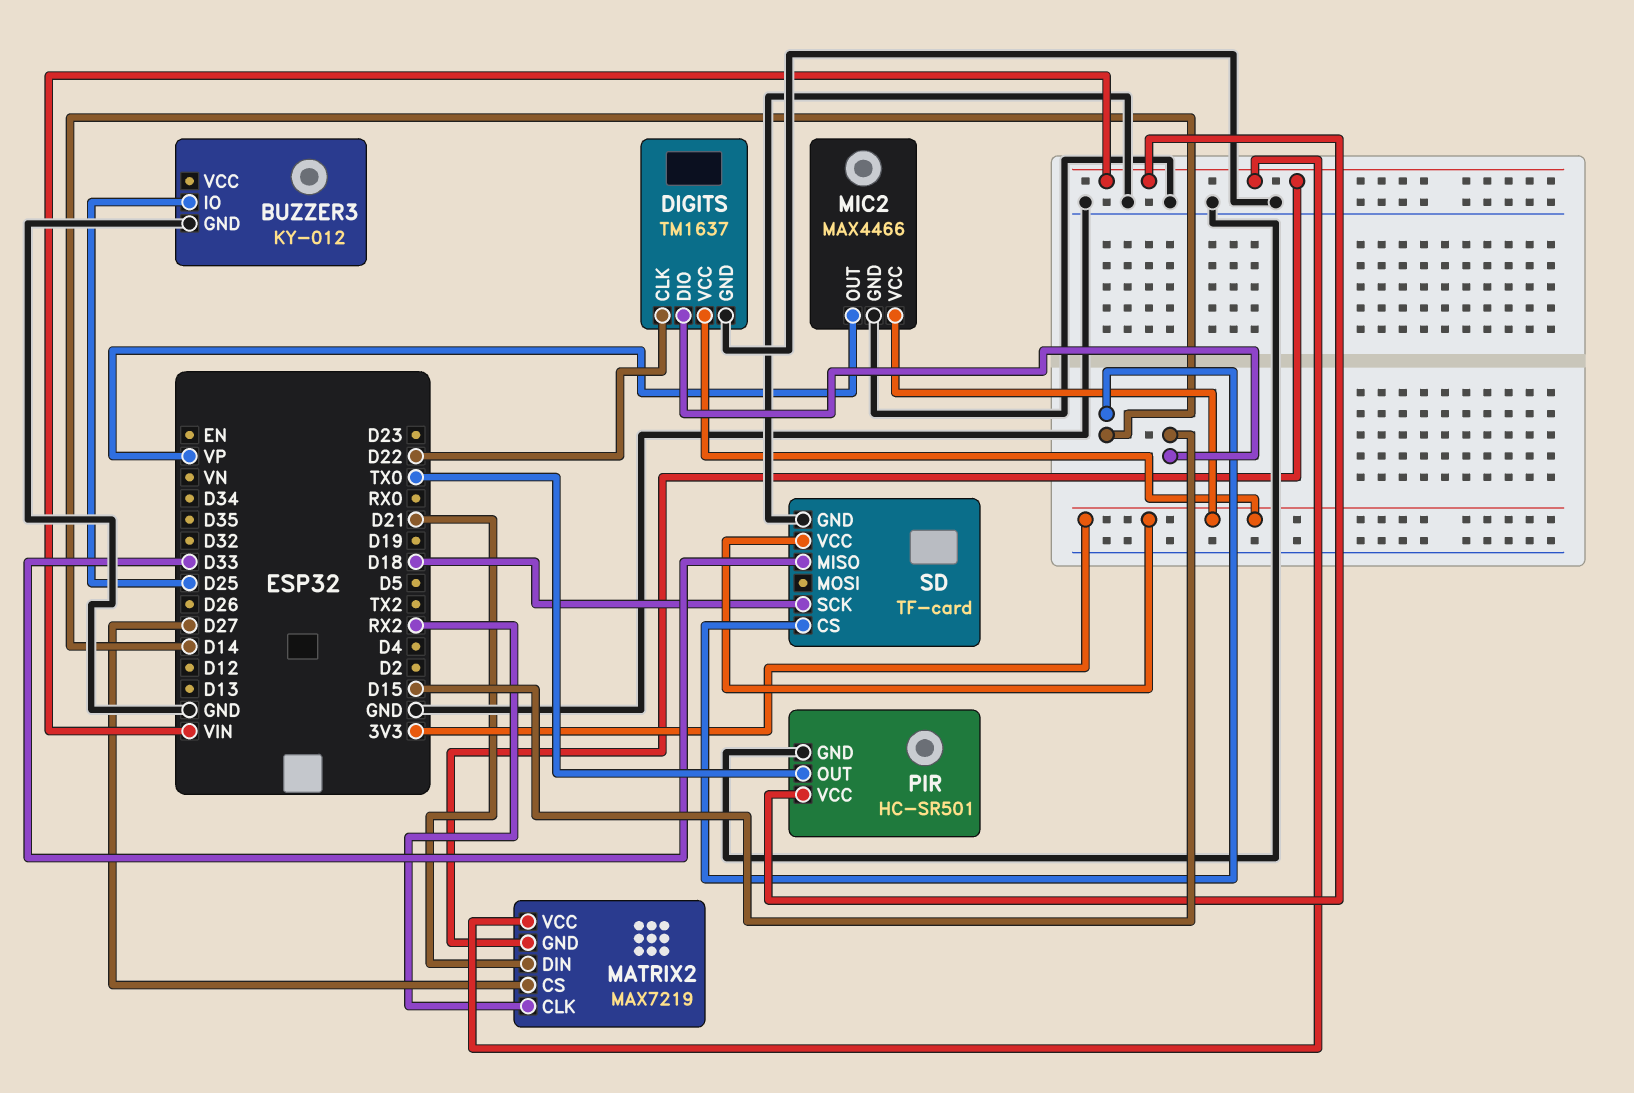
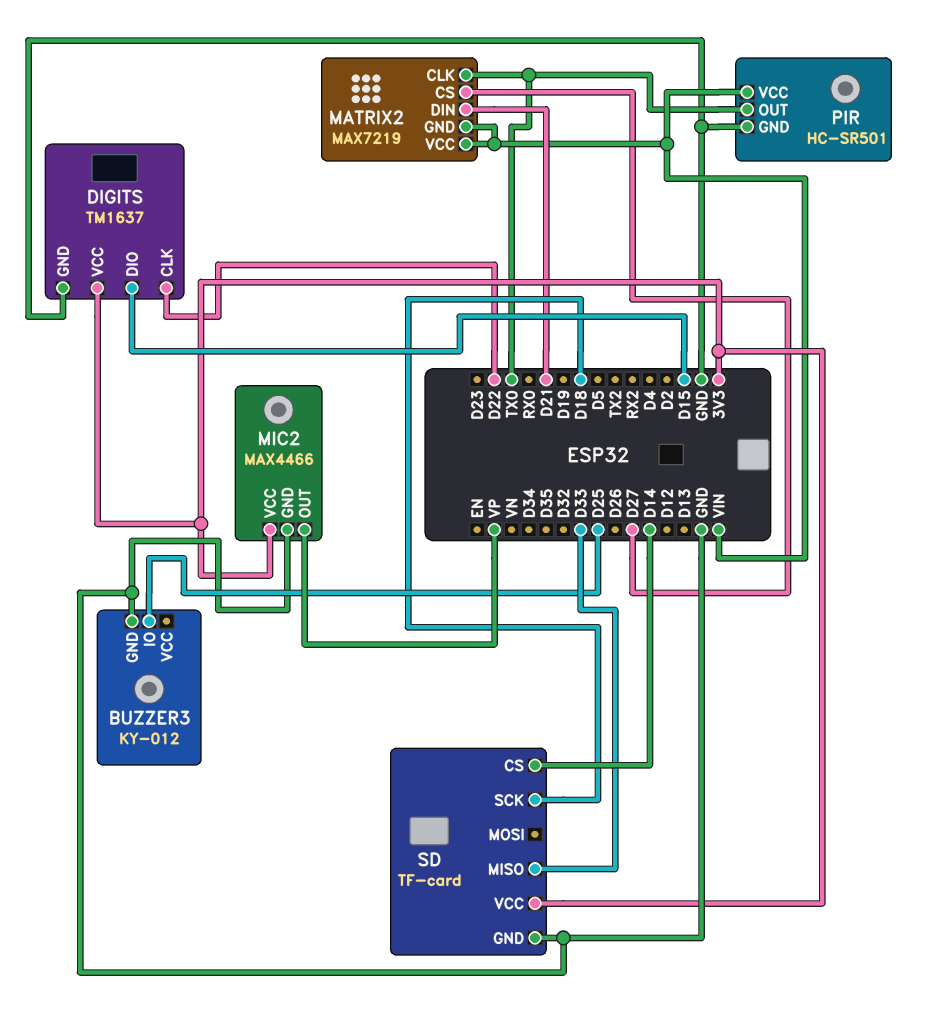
MATRIX2 pin CLK: RX2 -> TX0

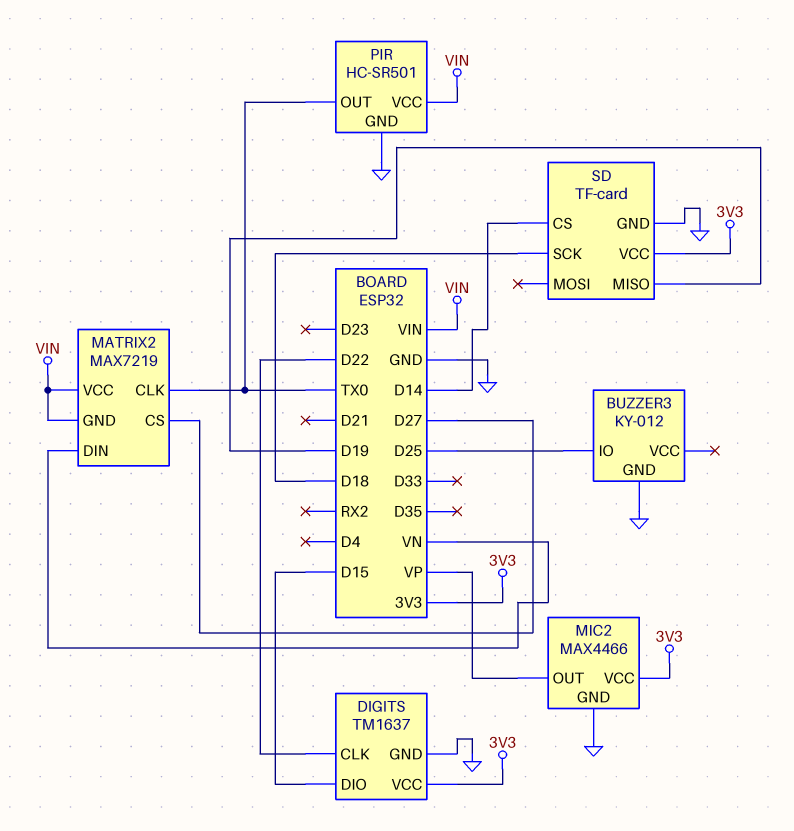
MATRIX2 pin DIN: D21 -> VN
SD pin MISO: D33 -> D19

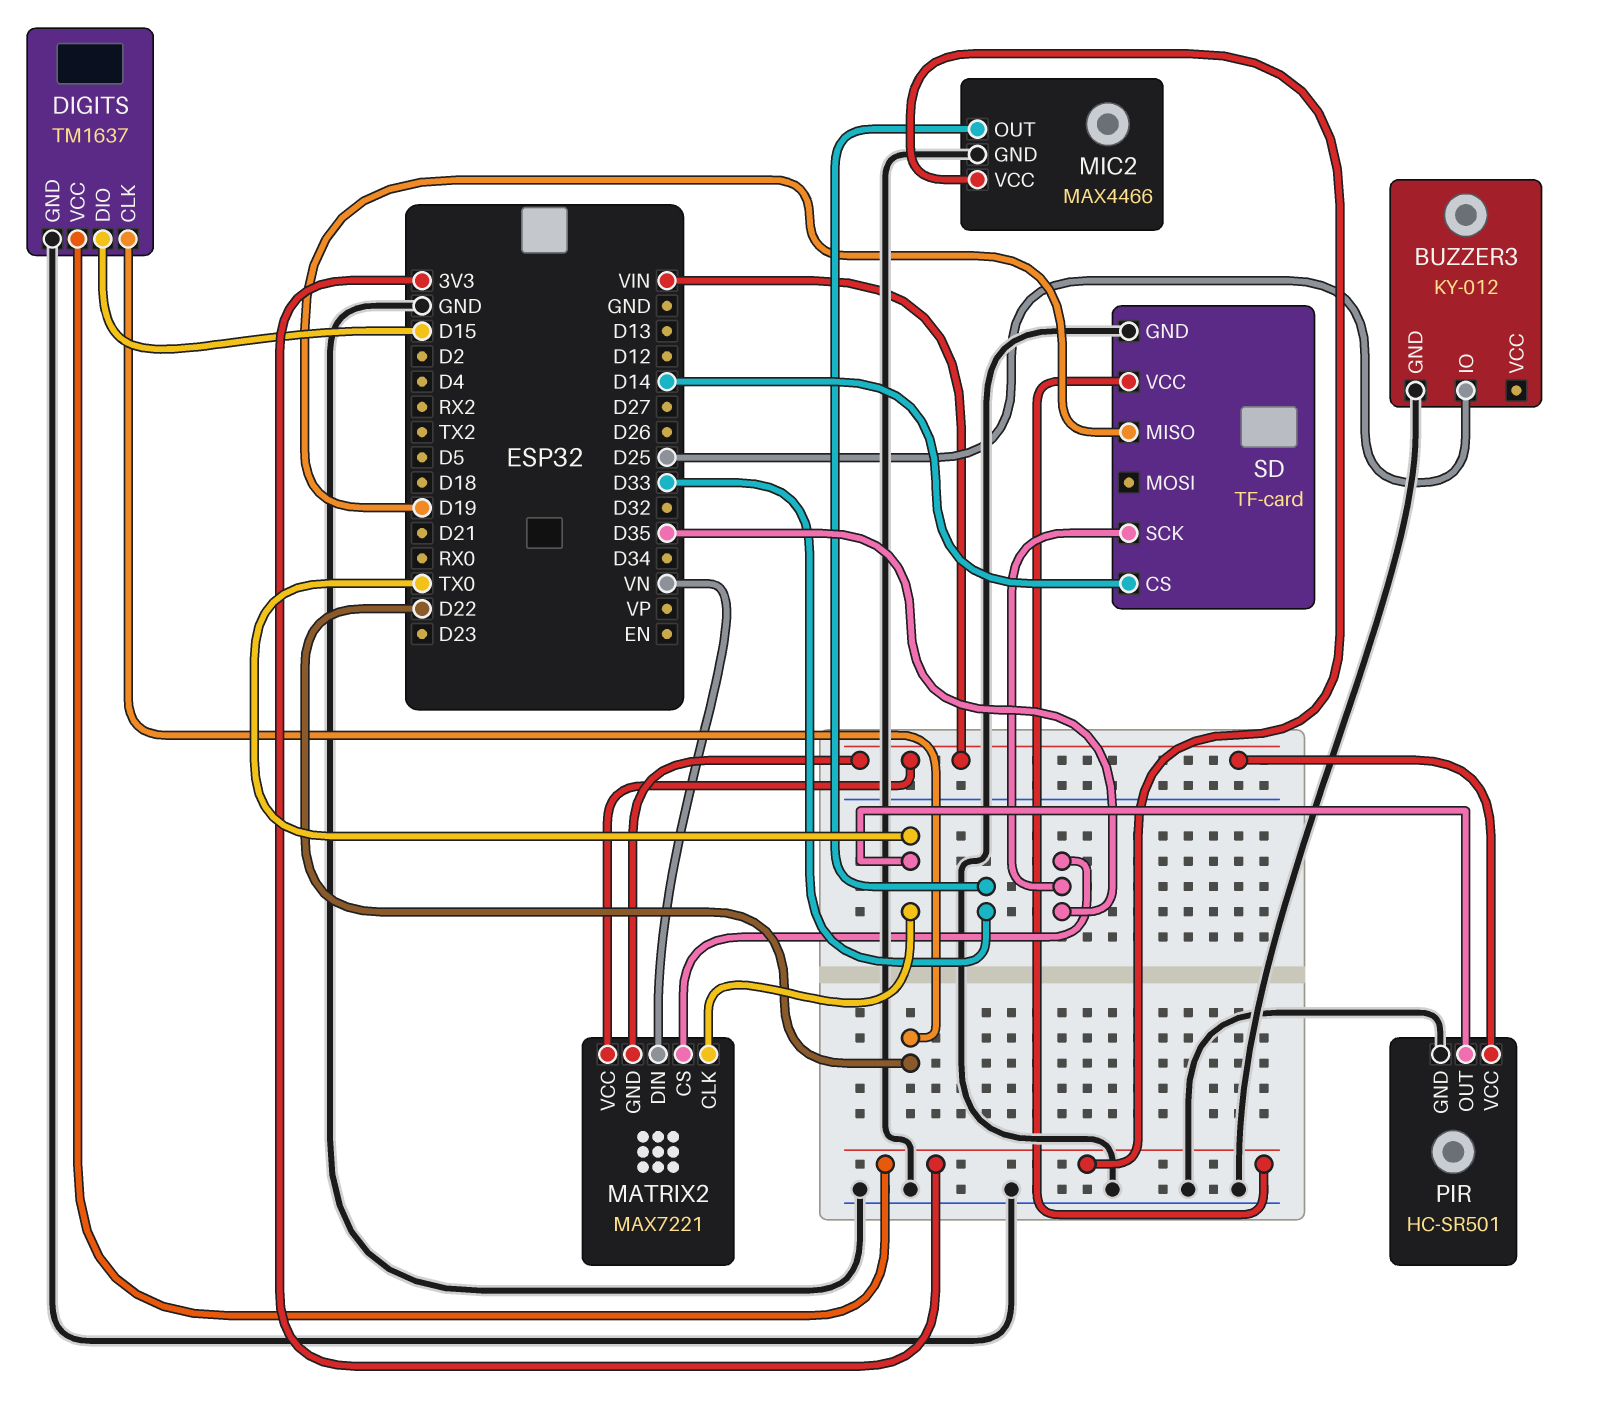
MATRIX2: MAX7219 -> MAX7221
MATRIX2 pin CS: D27 -> D35
MIC2 pin OUT: VP -> D33
SD pin SCK: D18 -> D35

